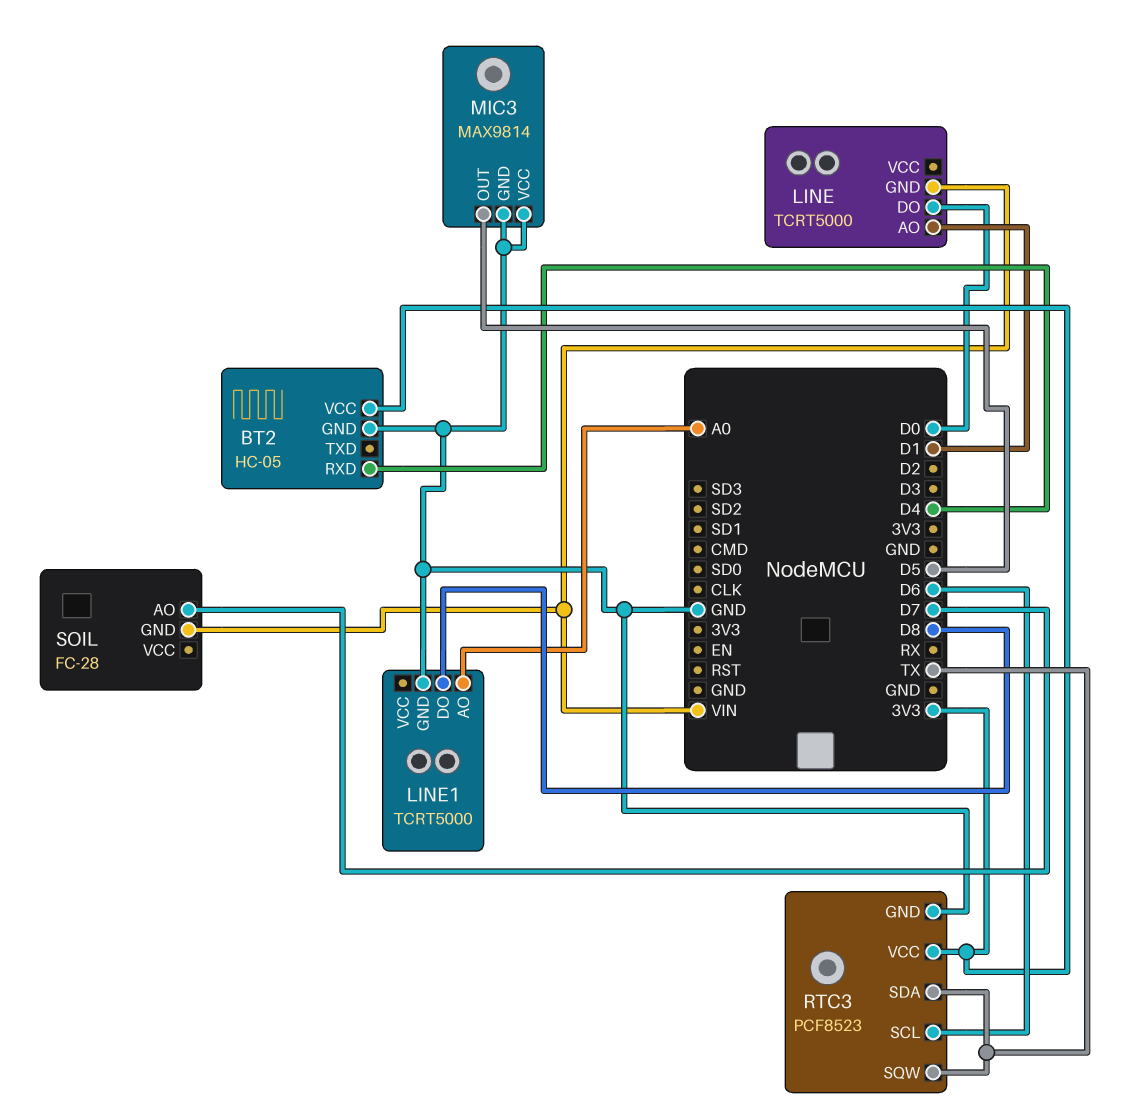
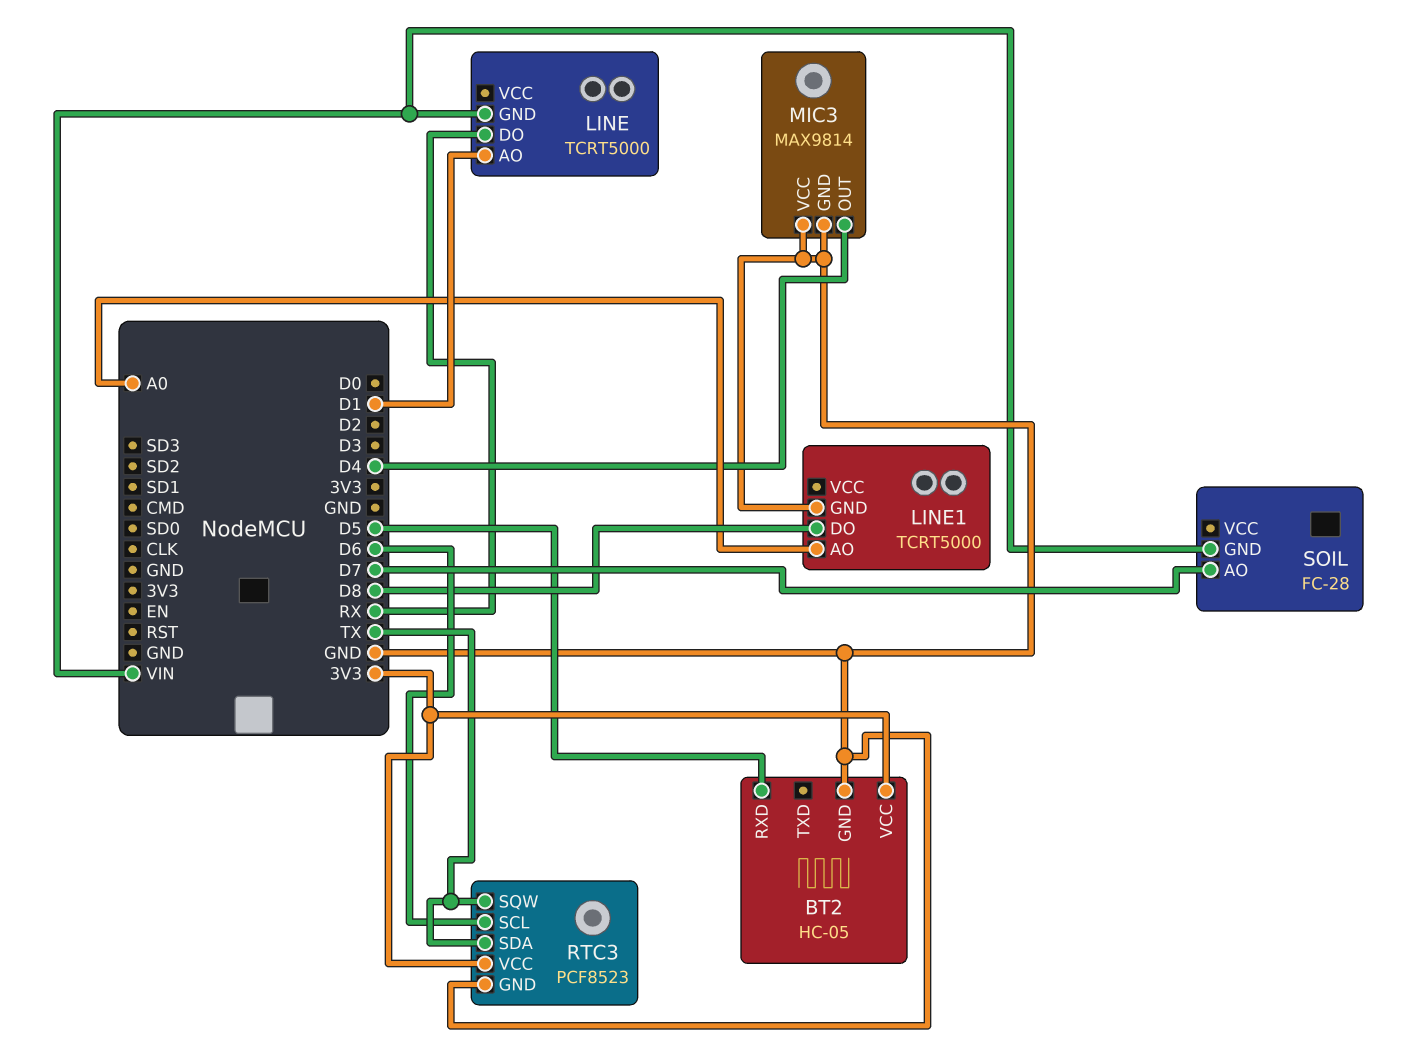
BT2 pin RXD: D4 -> D5
LINE pin DO: D0 -> RX
MIC3 pin OUT: D5 -> D4

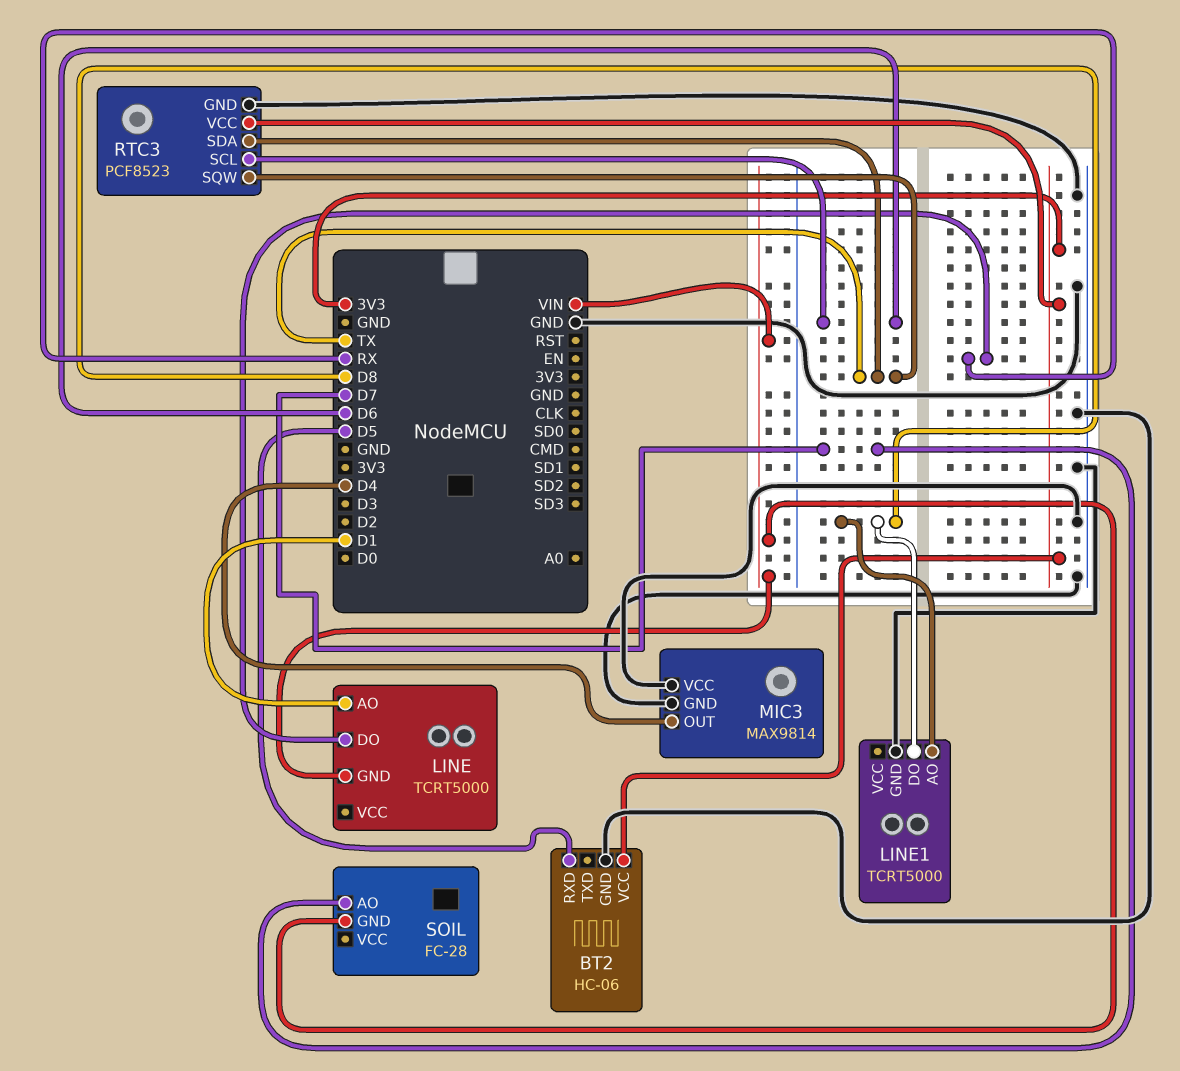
BT2: HC-05 -> HC-06
LINE1 pin AO: A0 -> D8

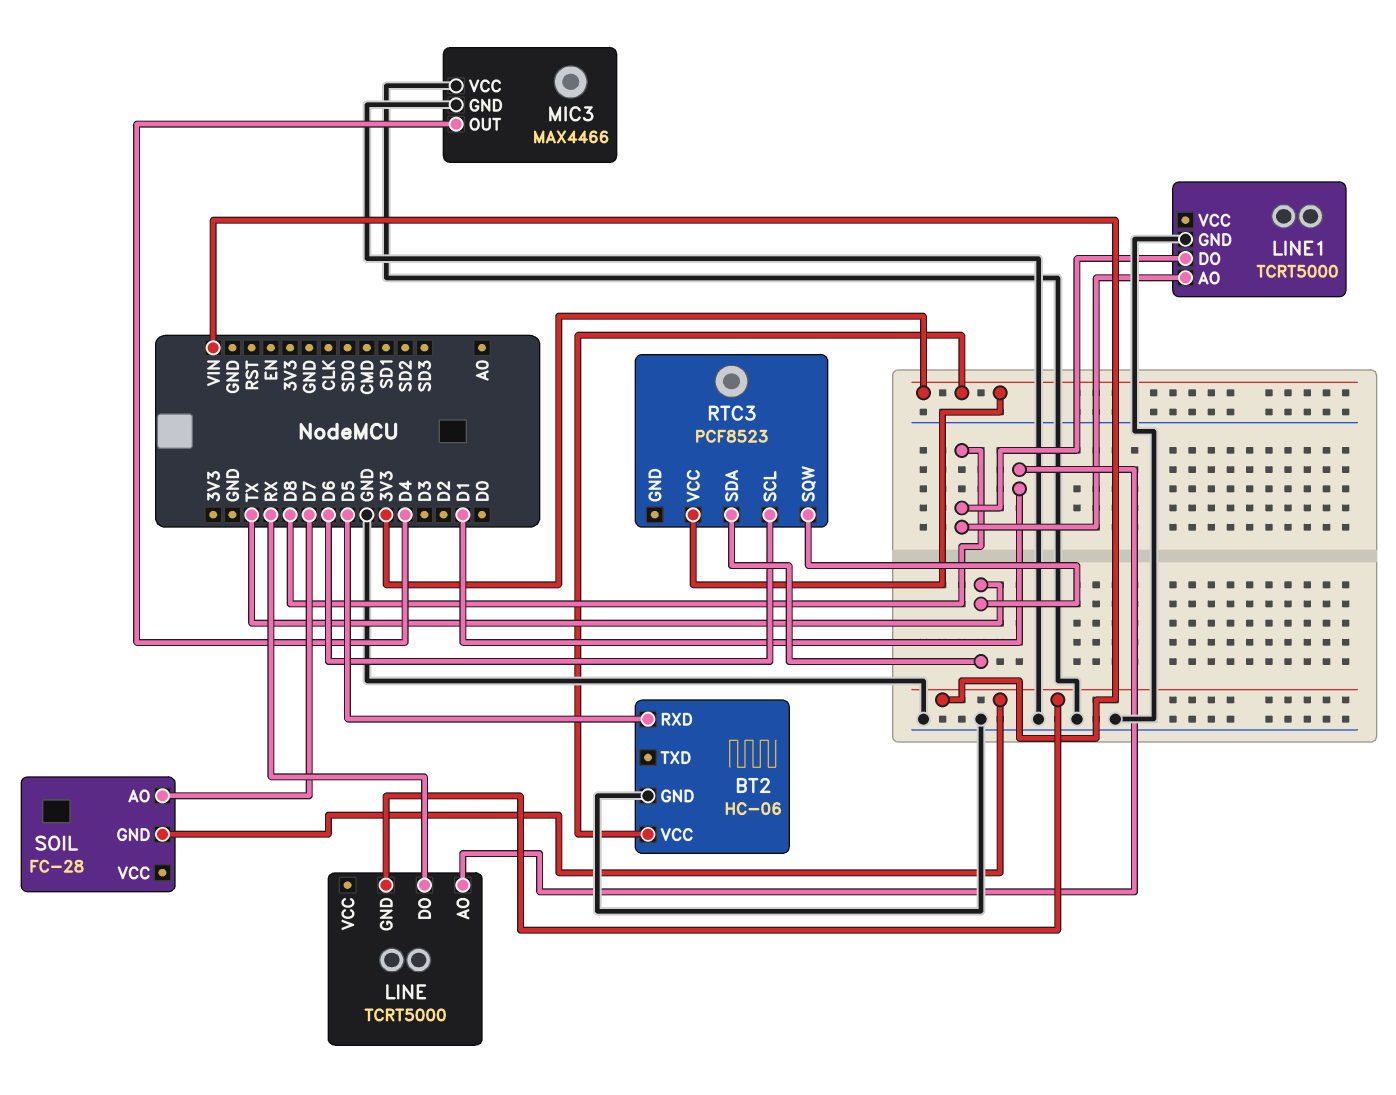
MIC3: MAX9814 -> MAX4466
RTC3 pin GND: GND -> none

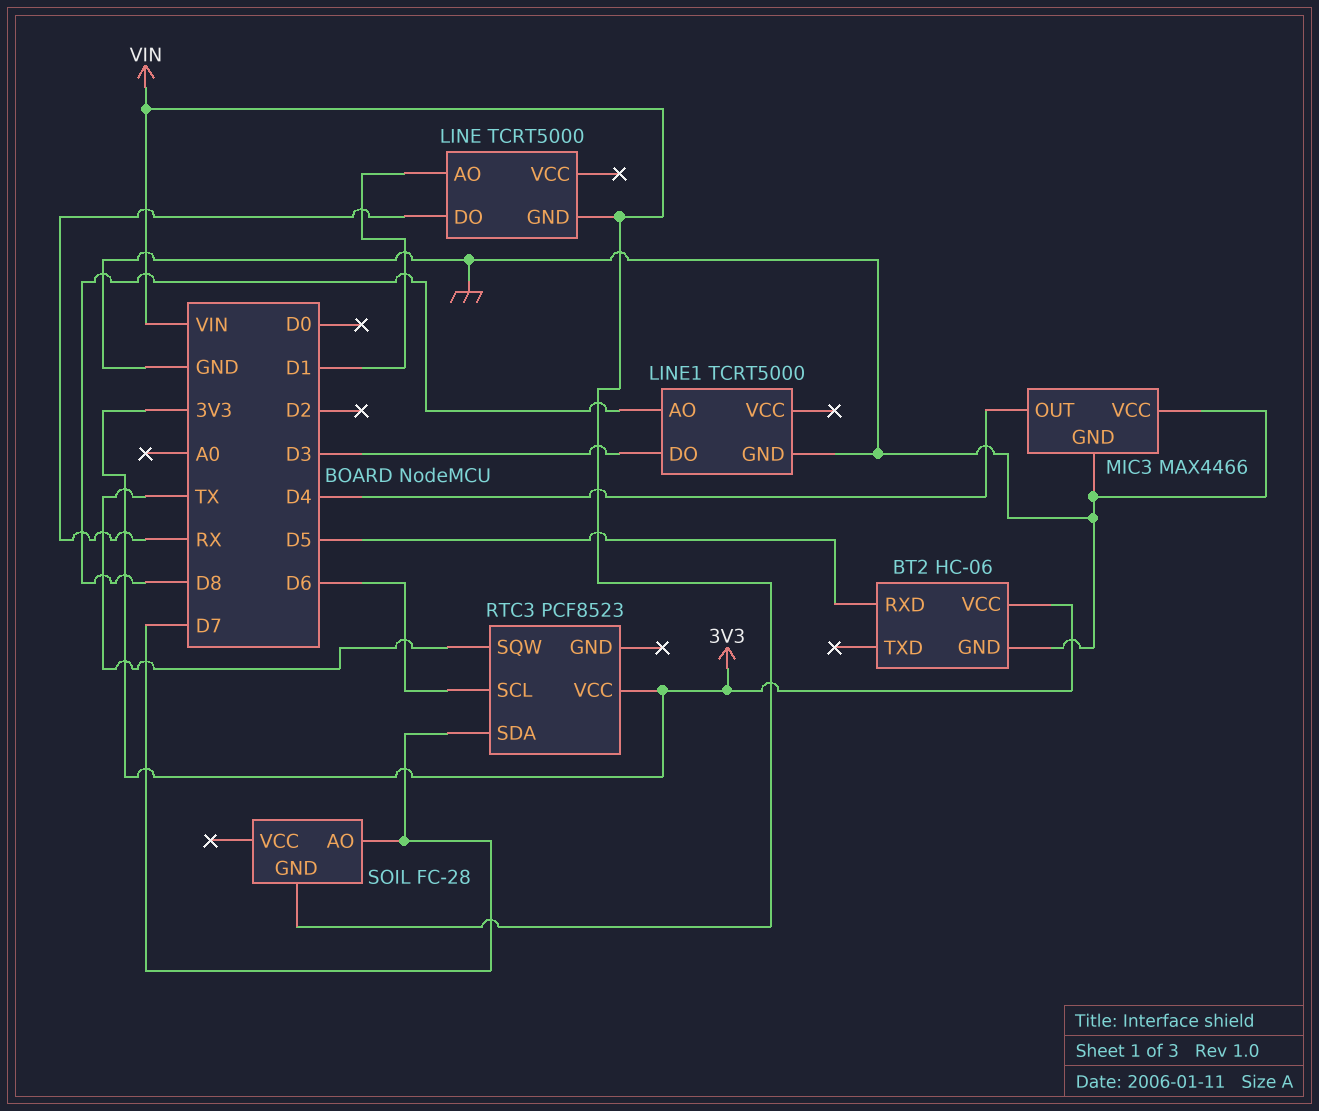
LINE1 pin DO: D8 -> D3
RTC3 pin SDA: TX -> D7

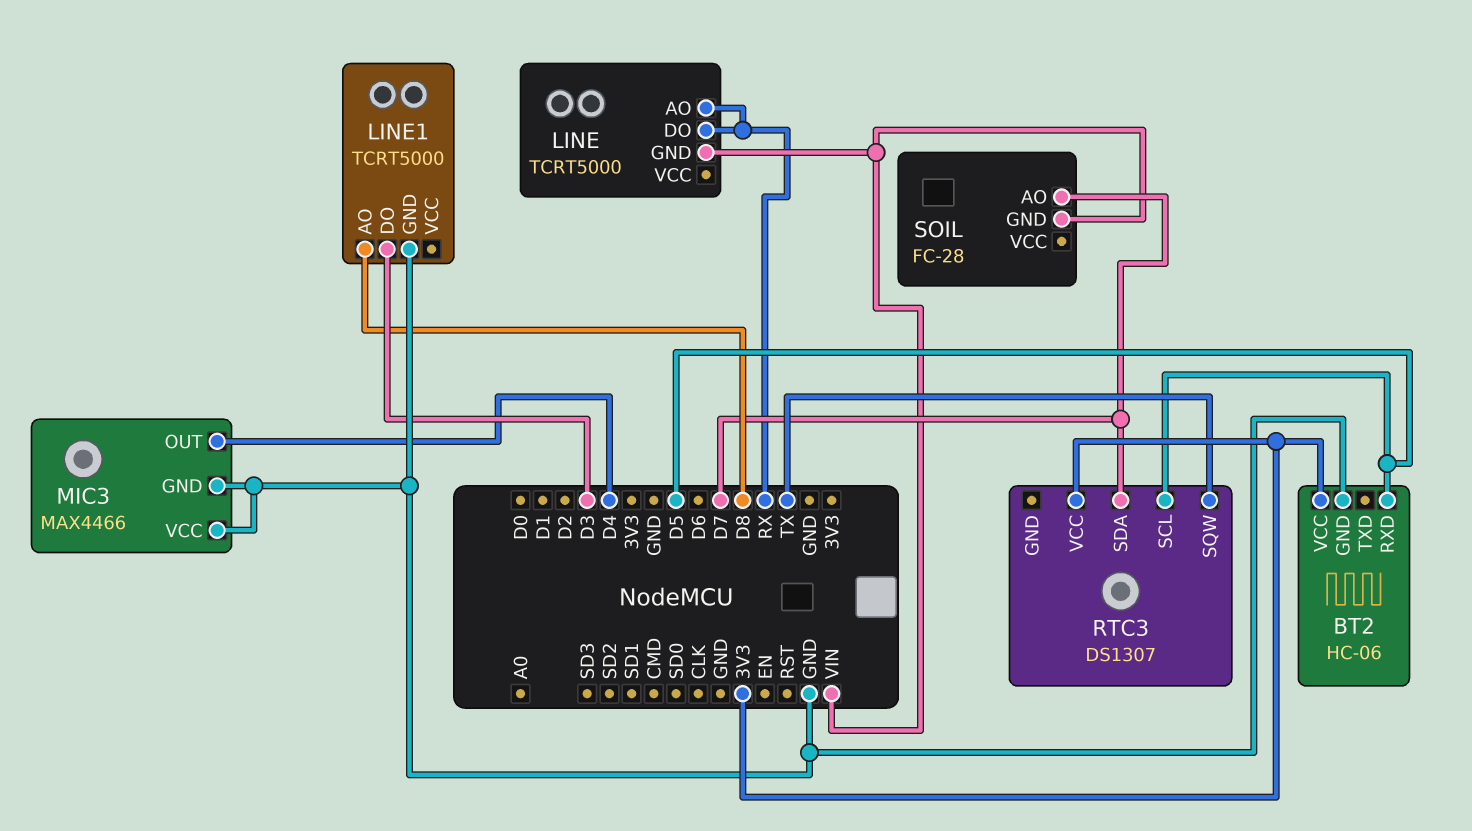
LINE pin AO: D1 -> RX
RTC3: PCF8523 -> DS1307
RTC3 pin SCL: D6 -> D5

